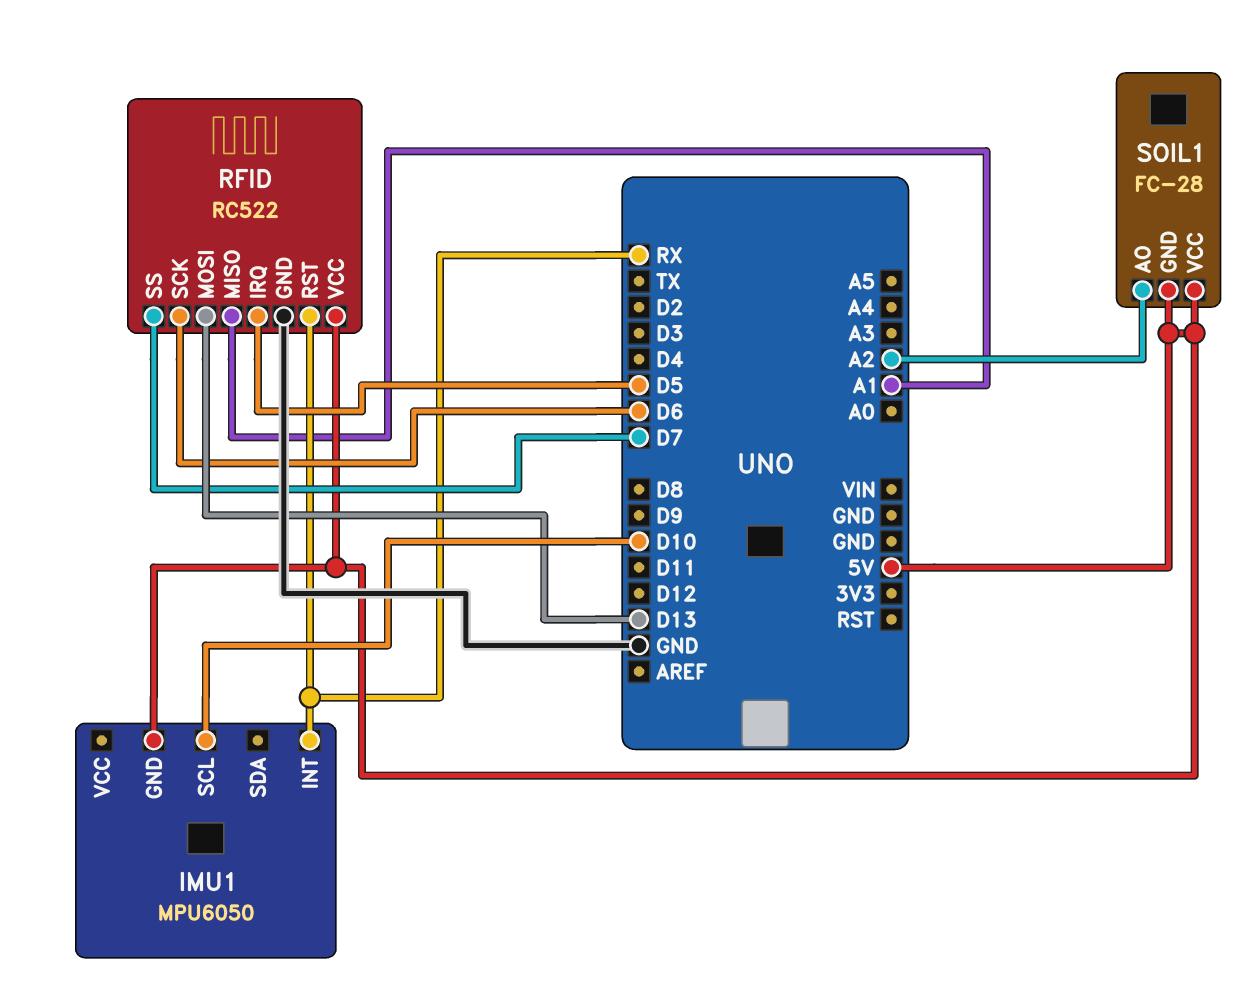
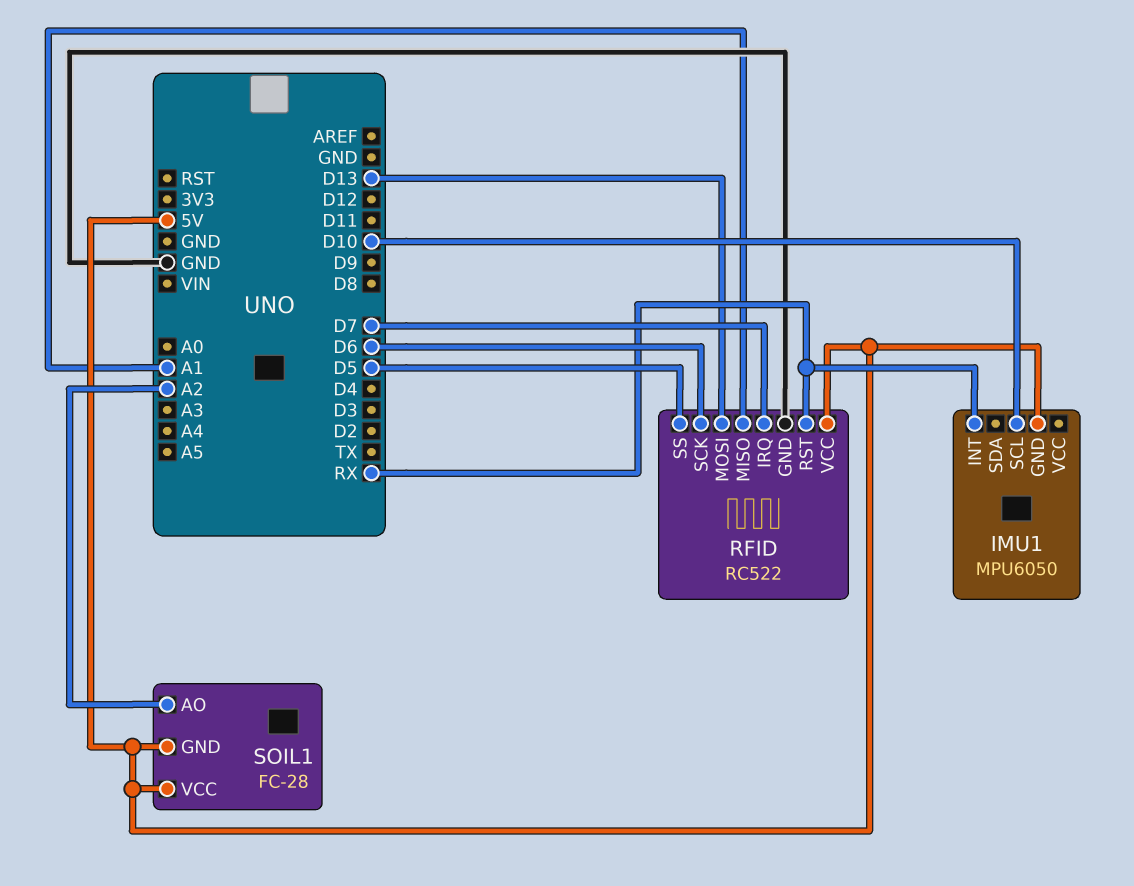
RFID pin IRQ: D5 -> D7
RFID pin SS: D7 -> D5

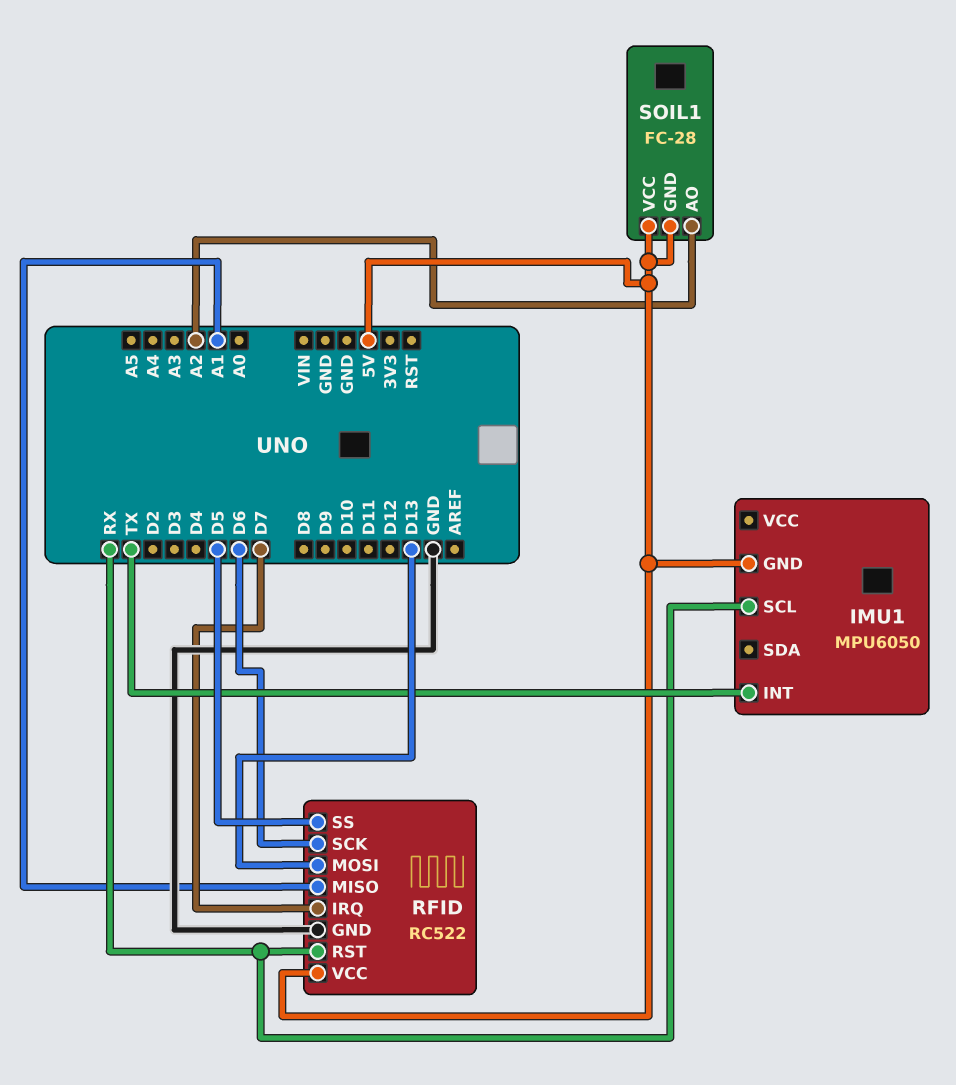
IMU1 pin INT: RX -> TX
IMU1 pin SCL: D10 -> RX

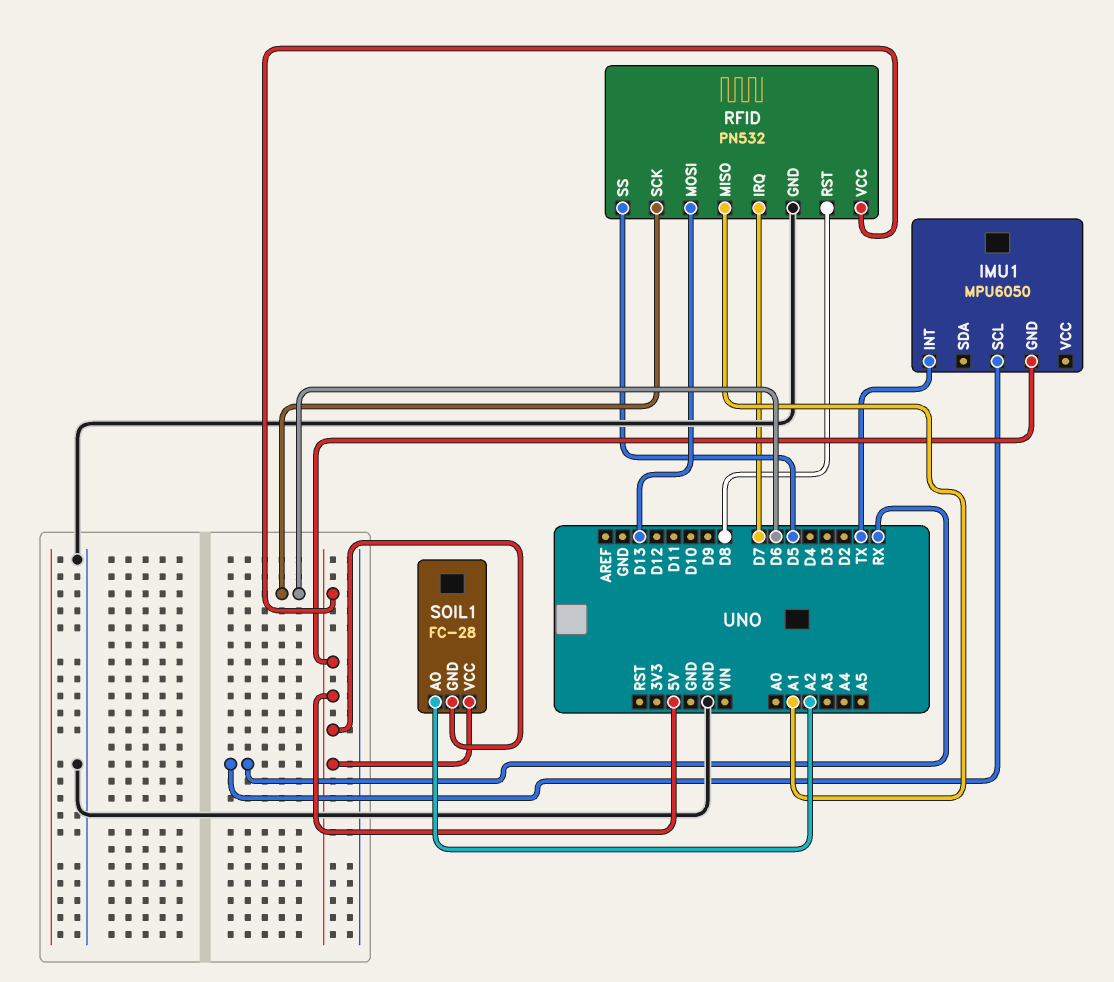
RFID: RC522 -> PN532
RFID pin RST: RX -> D8

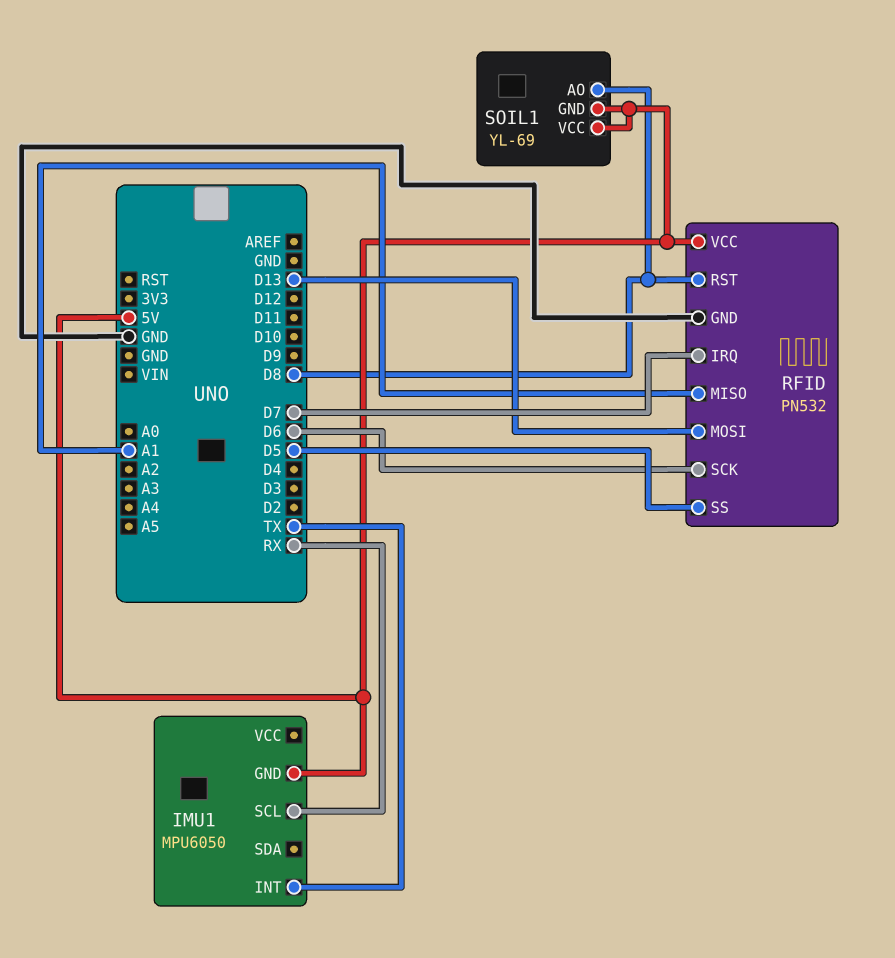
SOIL1: FC-28 -> YL-69
SOIL1 pin AO: A2 -> D8

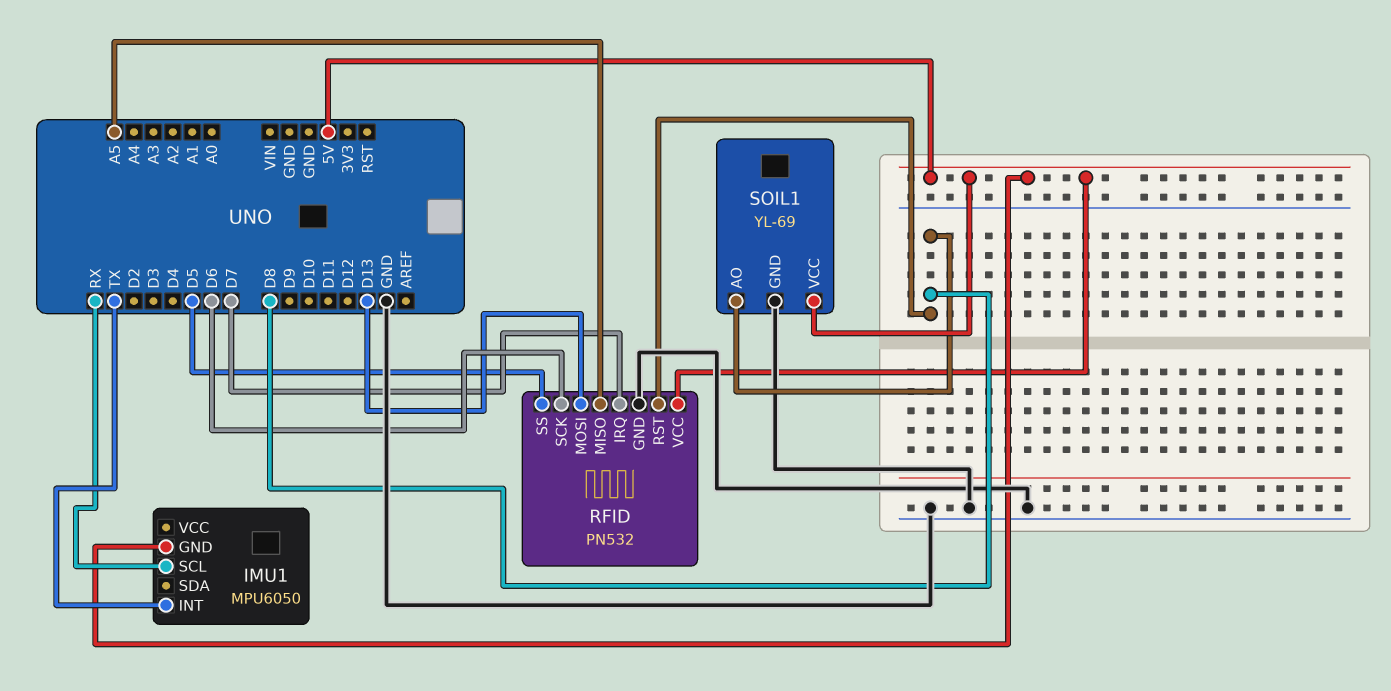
RFID pin MISO: A1 -> A5
SOIL1 pin GND: 5V -> GND

